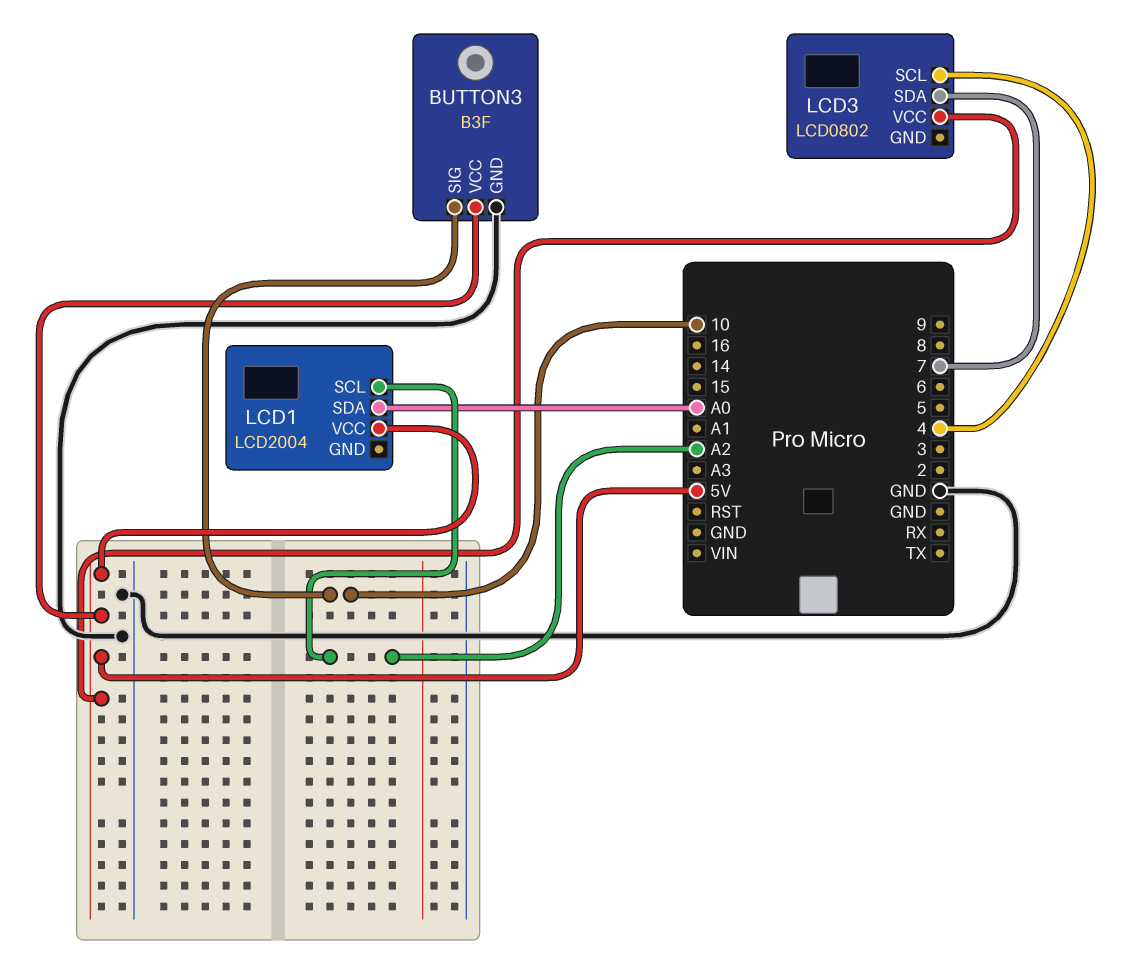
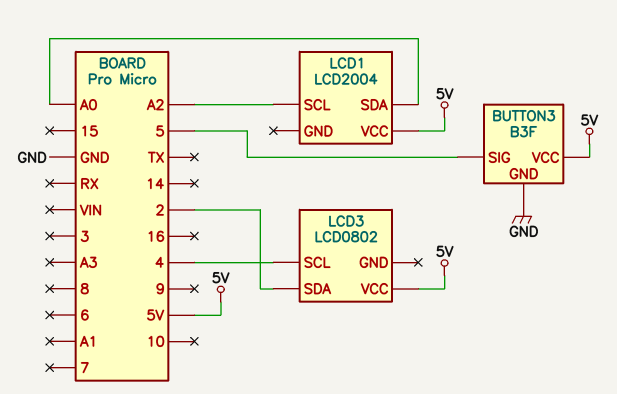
BUTTON3 pin SIG: 10 -> 5
LCD3 pin SDA: 7 -> 2

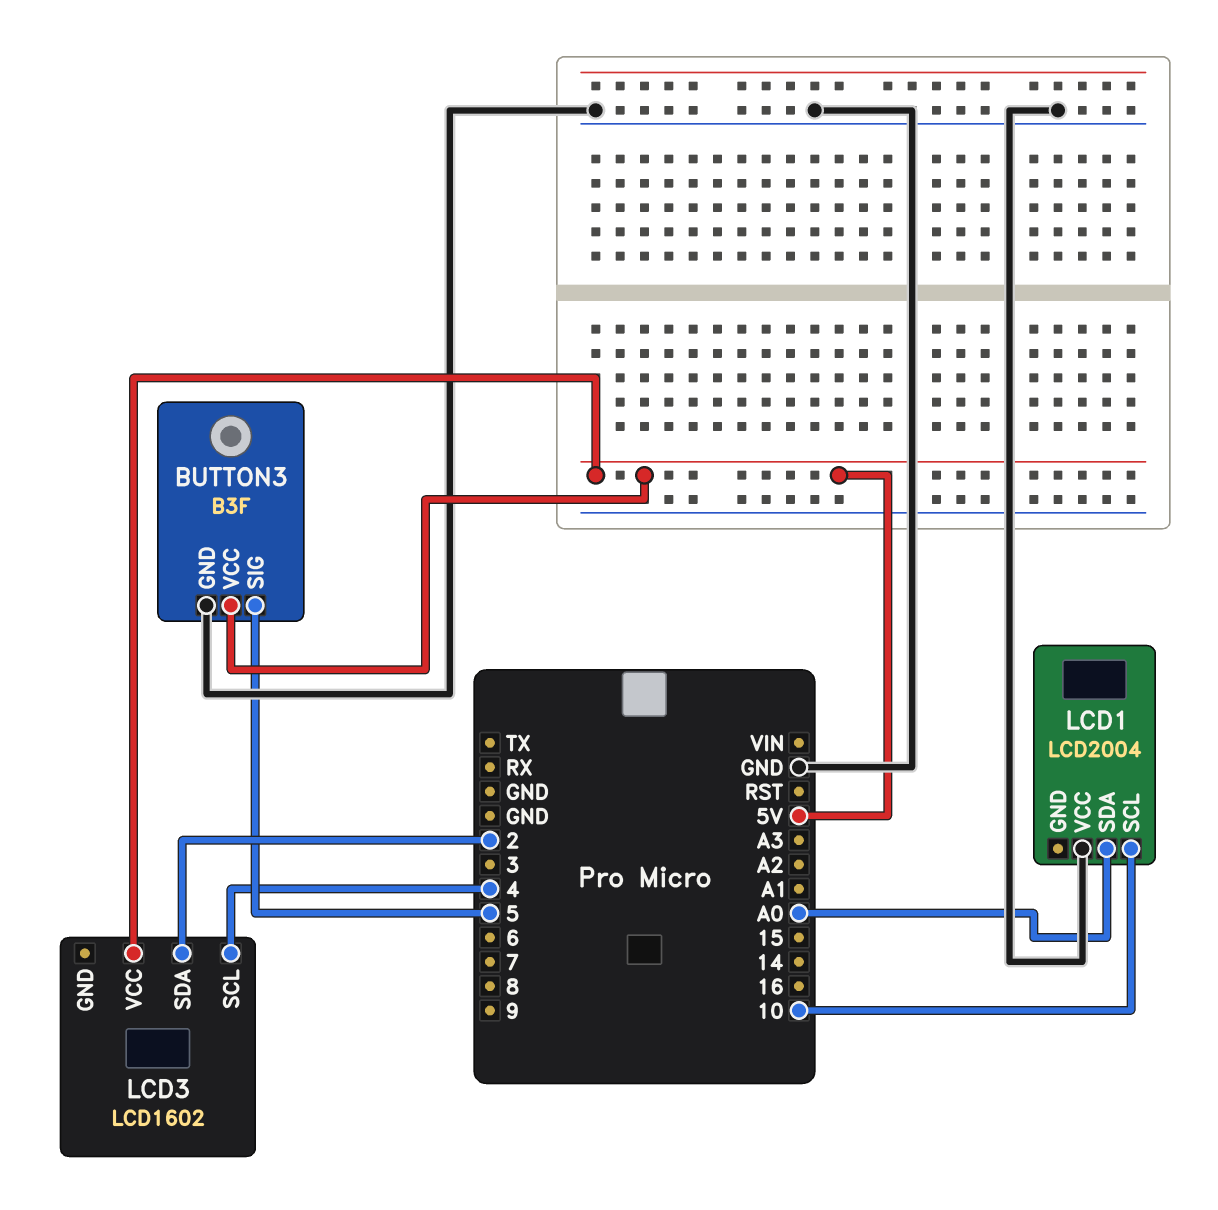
LCD1 pin SCL: A2 -> 10
LCD1 pin VCC: 5V -> GND
LCD3: LCD0802 -> LCD1602

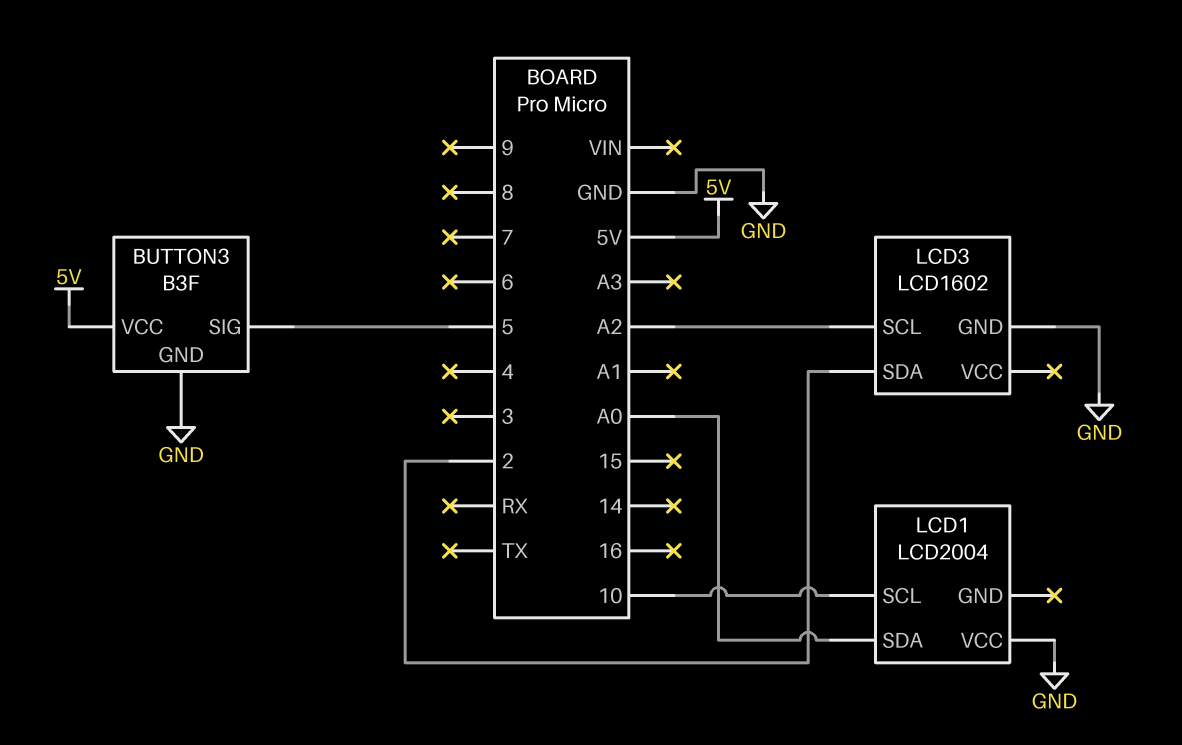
LCD3 pin GND: none -> GND
LCD3 pin SCL: 4 -> A2
LCD3 pin VCC: 5V -> none

